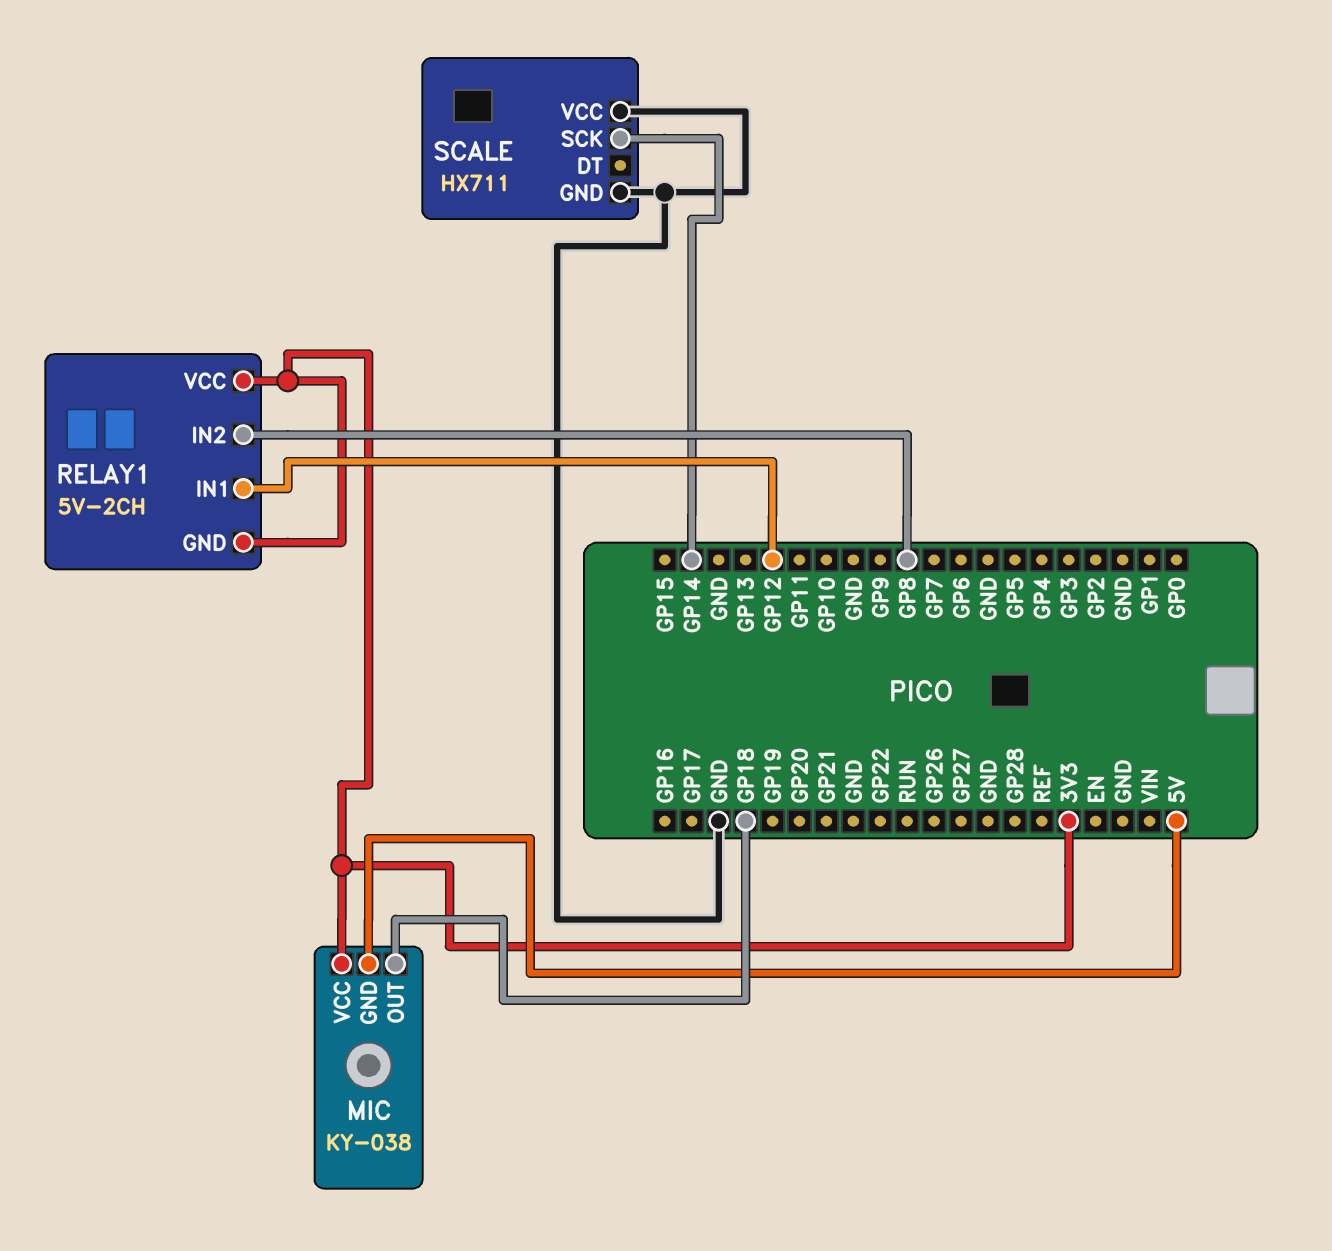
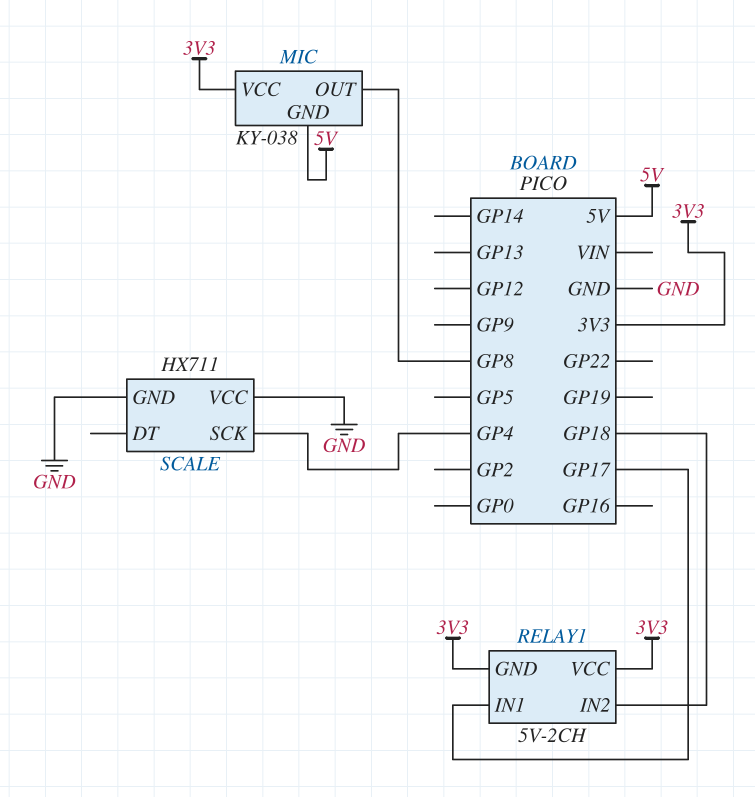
MIC pin OUT: GP18 -> GP8
RELAY1 pin IN1: GP12 -> GP17
RELAY1 pin IN2: GP8 -> GP18
SCALE pin SCK: GP14 -> GP4

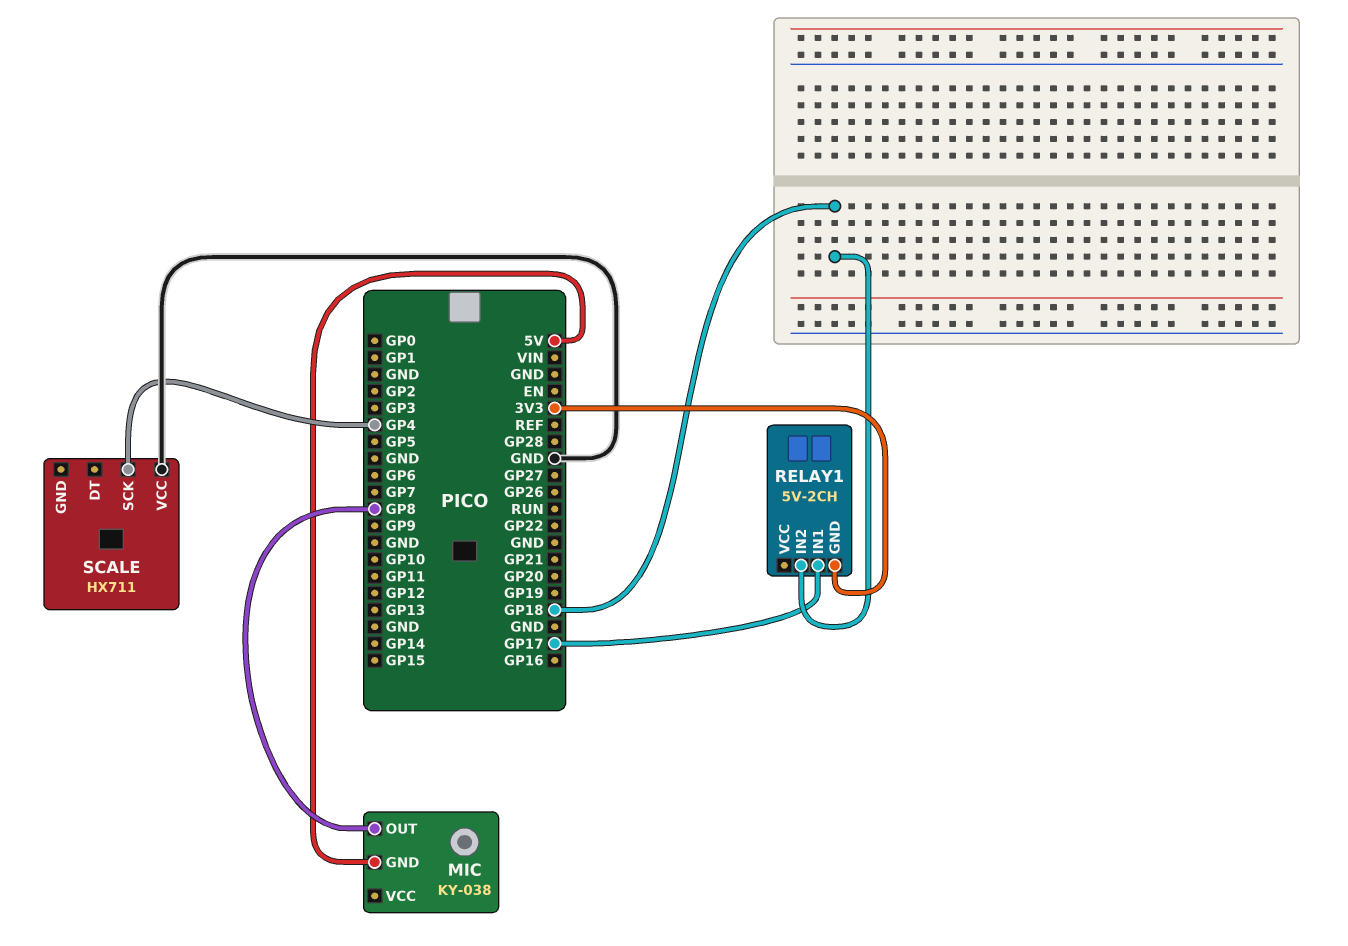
MIC pin VCC: 3V3 -> none
RELAY1 pin VCC: 3V3 -> none
SCALE pin GND: GND -> none

